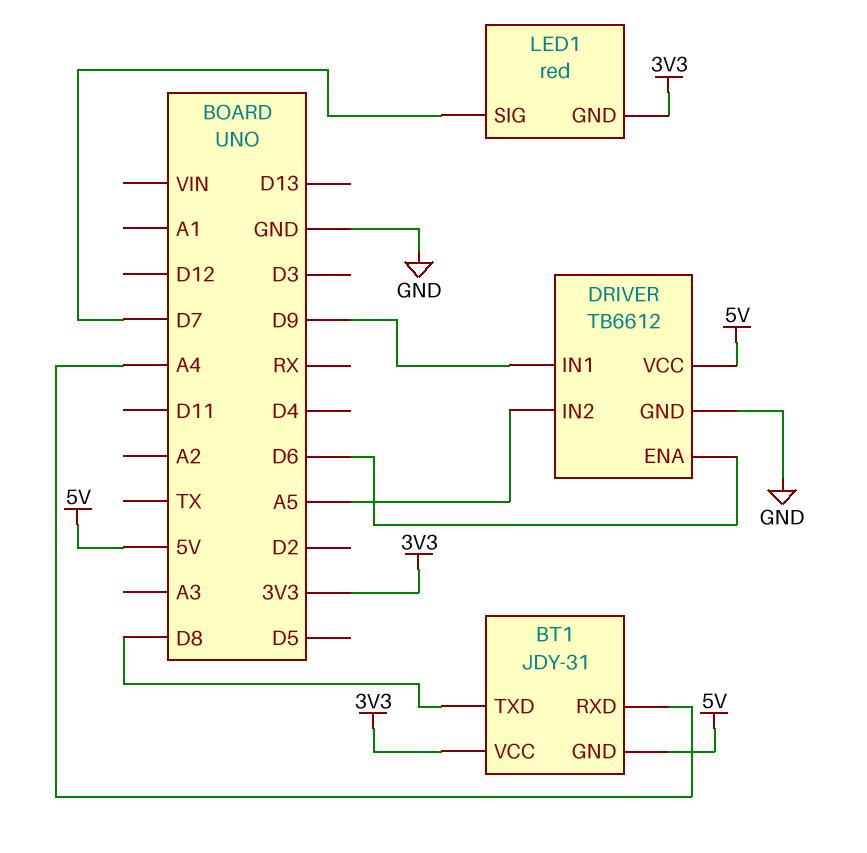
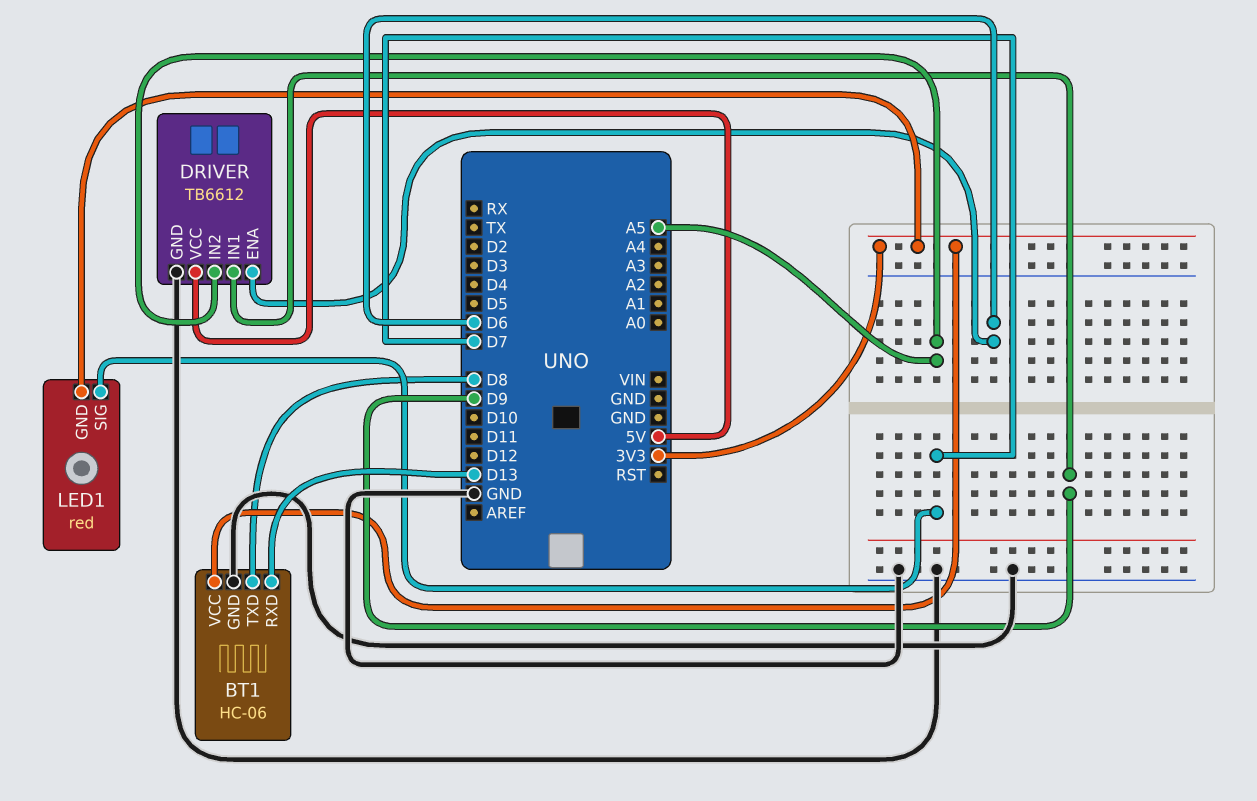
BT1: JDY-31 -> HC-06
BT1 pin GND: 5V -> GND
BT1 pin RXD: A4 -> D13

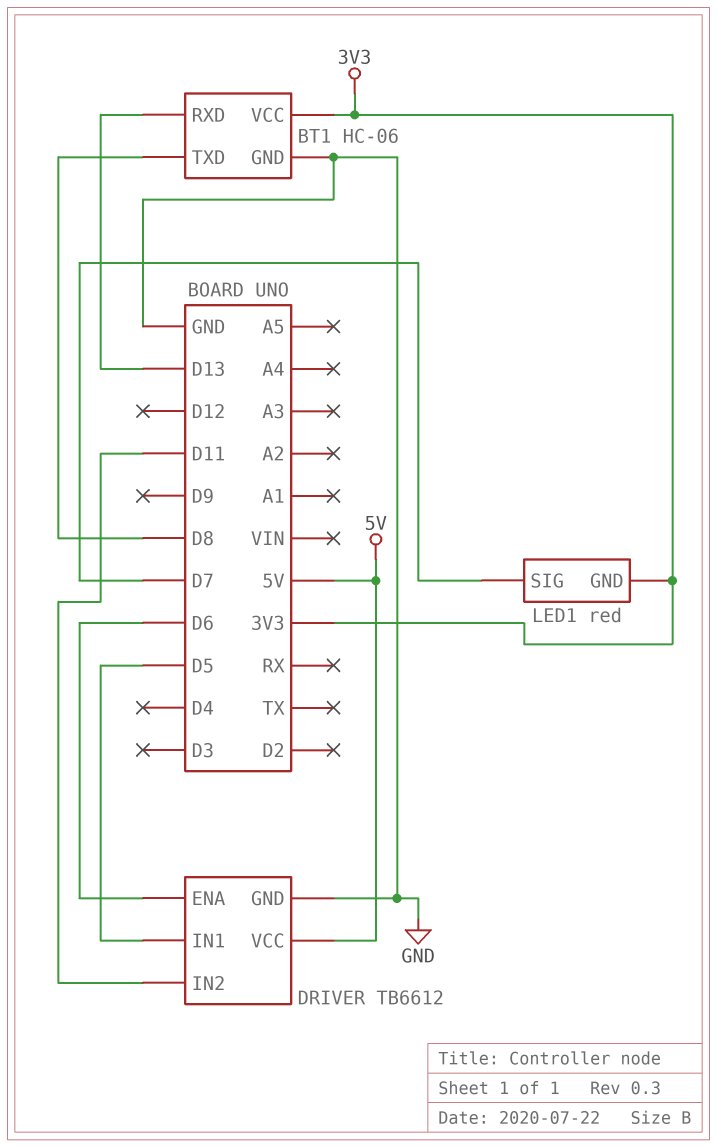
DRIVER pin IN1: D9 -> D5
DRIVER pin IN2: A5 -> D11

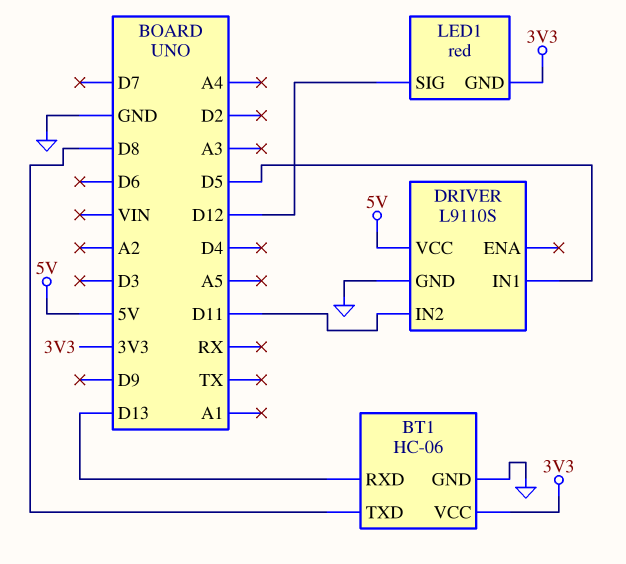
DRIVER: TB6612 -> L9110S
DRIVER pin ENA: D6 -> none
LED1 pin SIG: D7 -> D12

